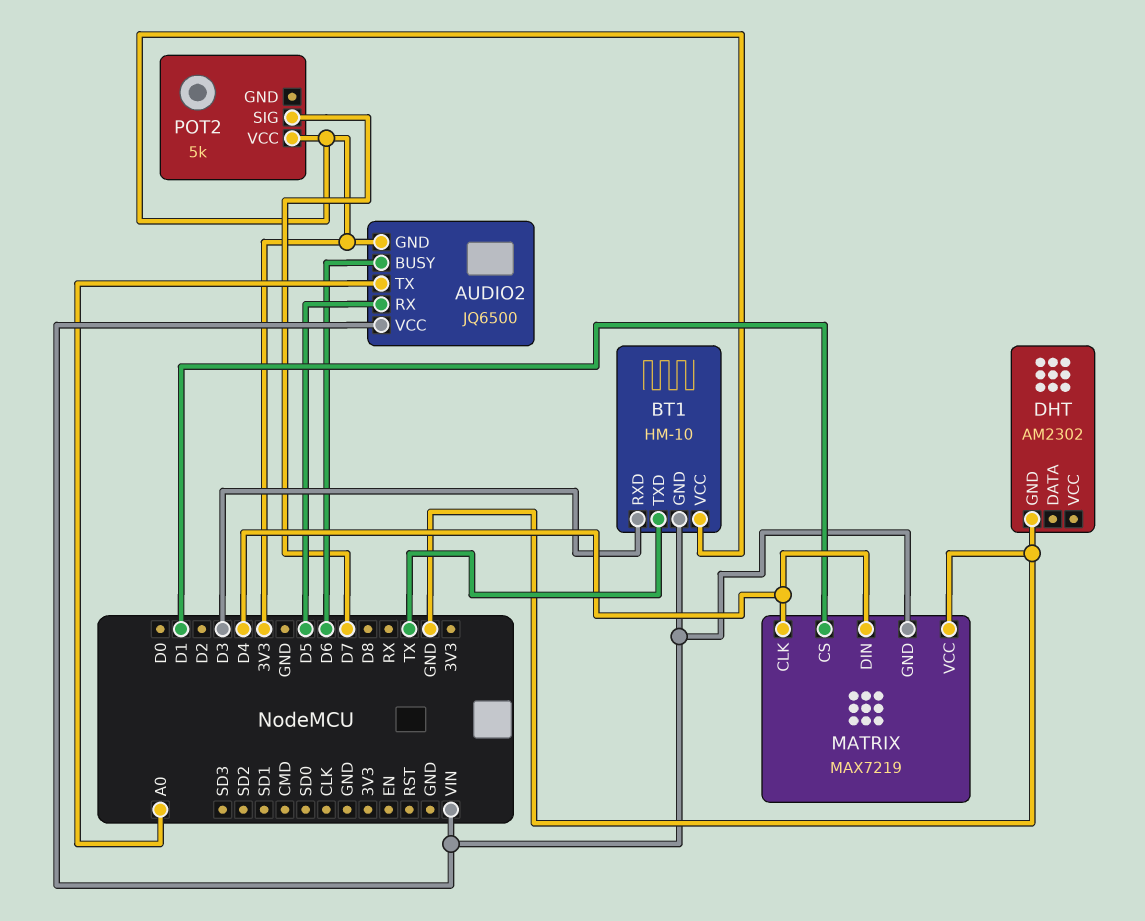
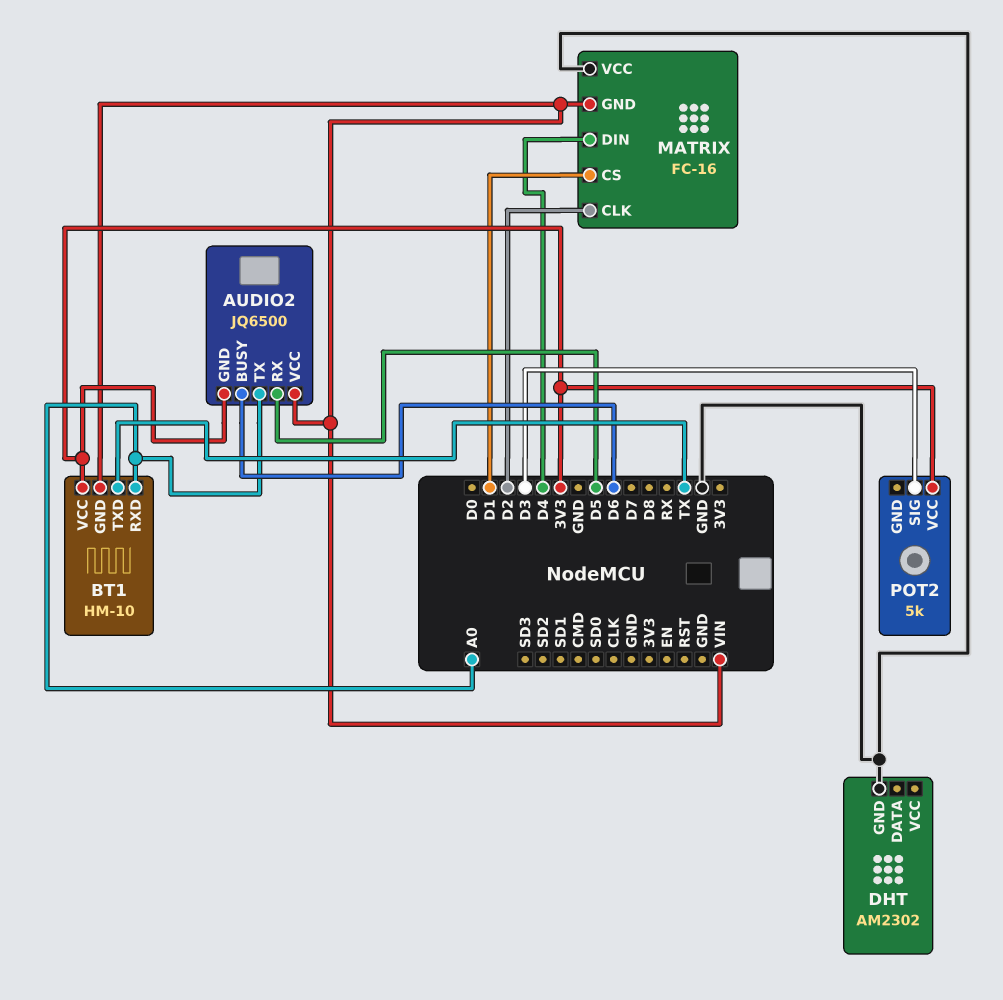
BT1 pin RXD: D3 -> A0
MATRIX: MAX7219 -> FC-16
MATRIX pin CLK: D4 -> D2
POT2 pin SIG: D7 -> D3

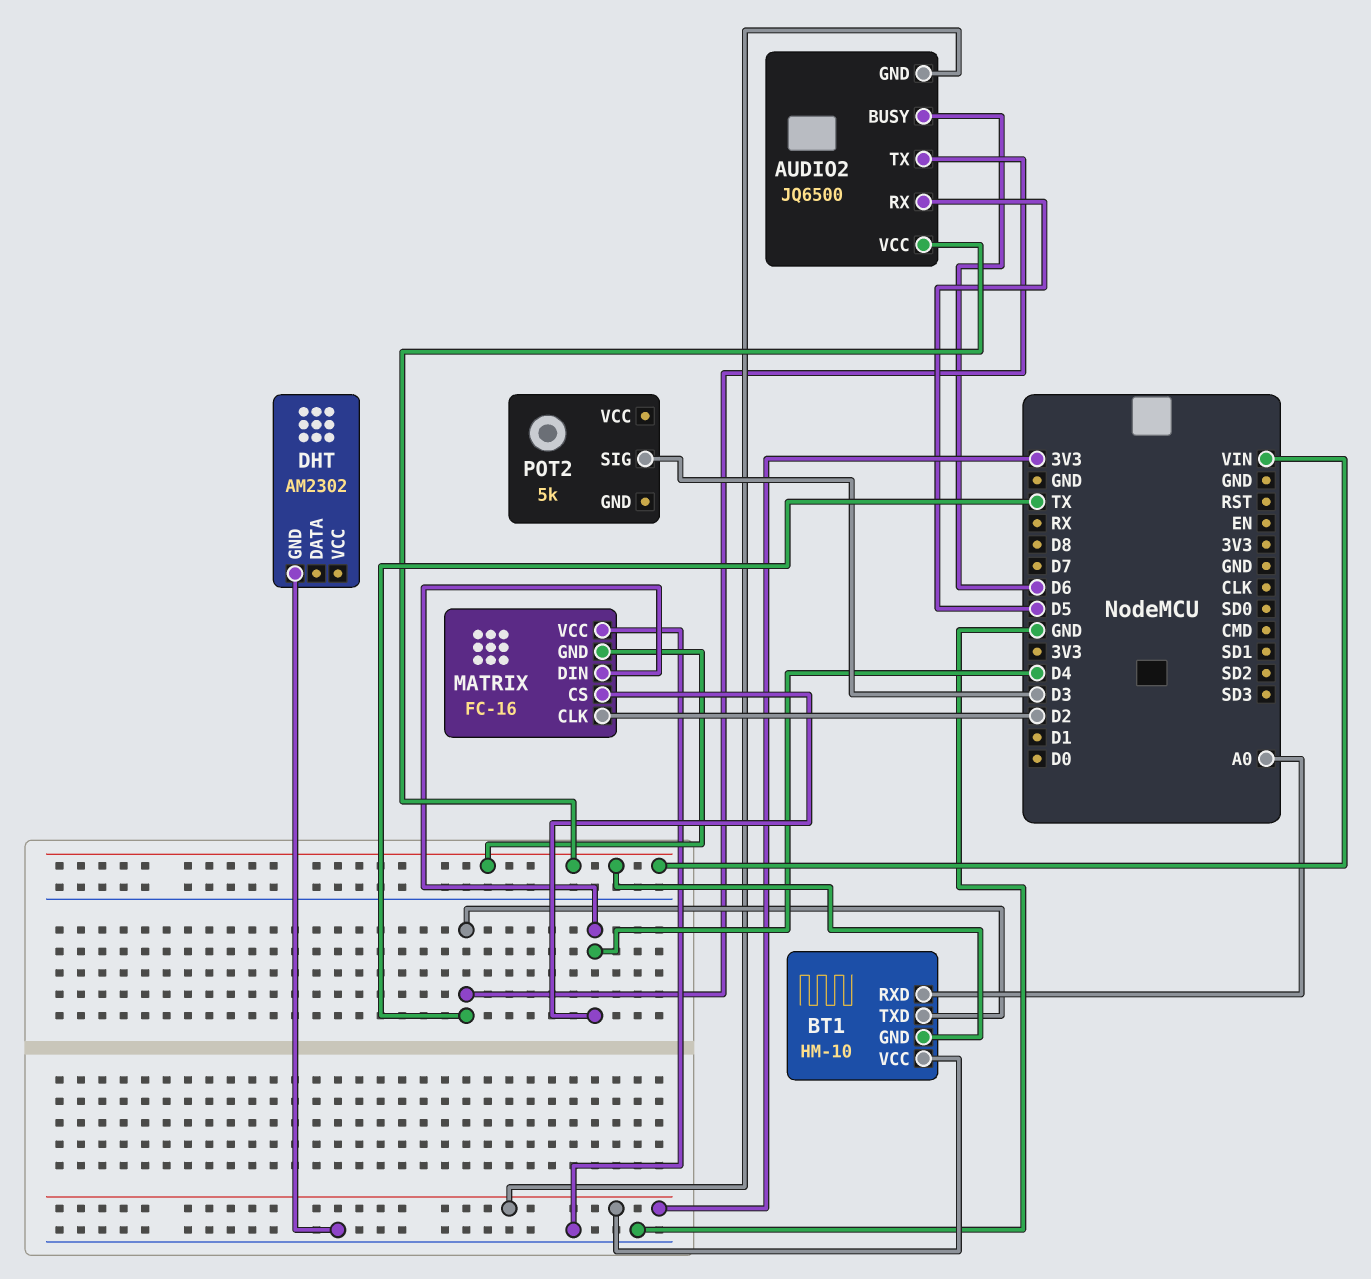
AUDIO2 pin TX: A0 -> TX
MATRIX pin CS: D1 -> D4
POT2 pin VCC: 3V3 -> none

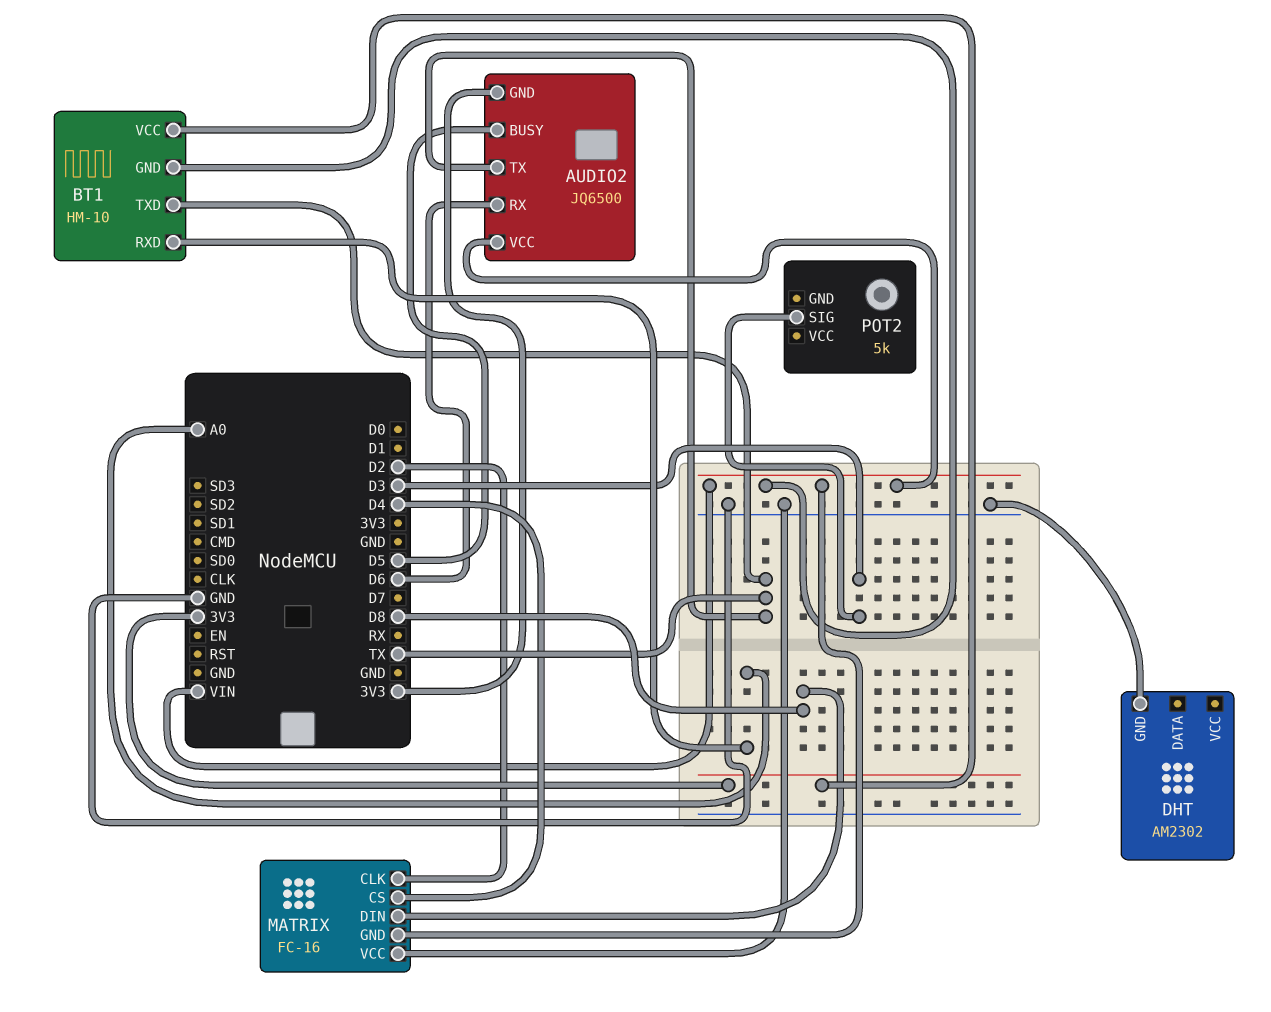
AUDIO2 pin BUSY: D6 -> D5
AUDIO2 pin RX: D5 -> D6
MATRIX pin DIN: D4 -> D8

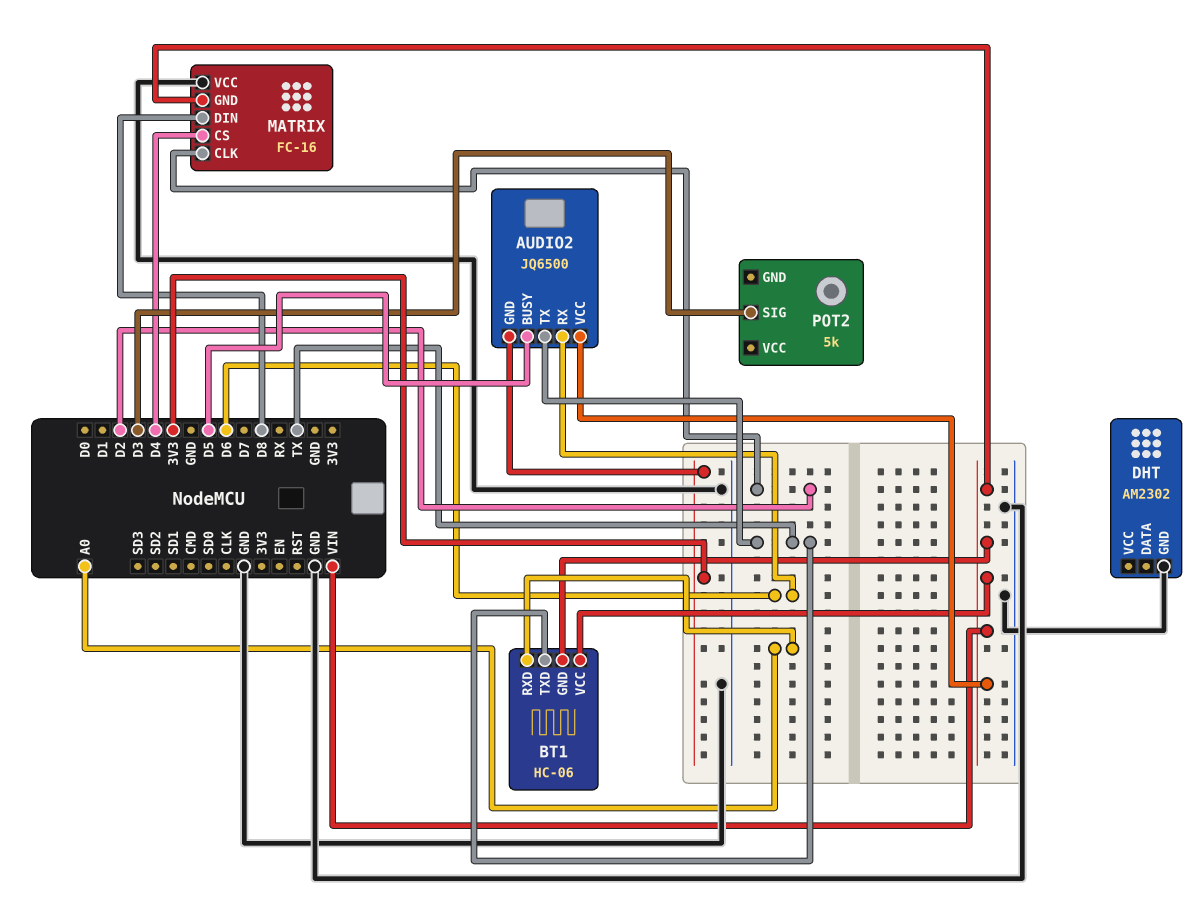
BT1: HM-10 -> HC-06
BT1 pin VCC: 3V3 -> VIN

